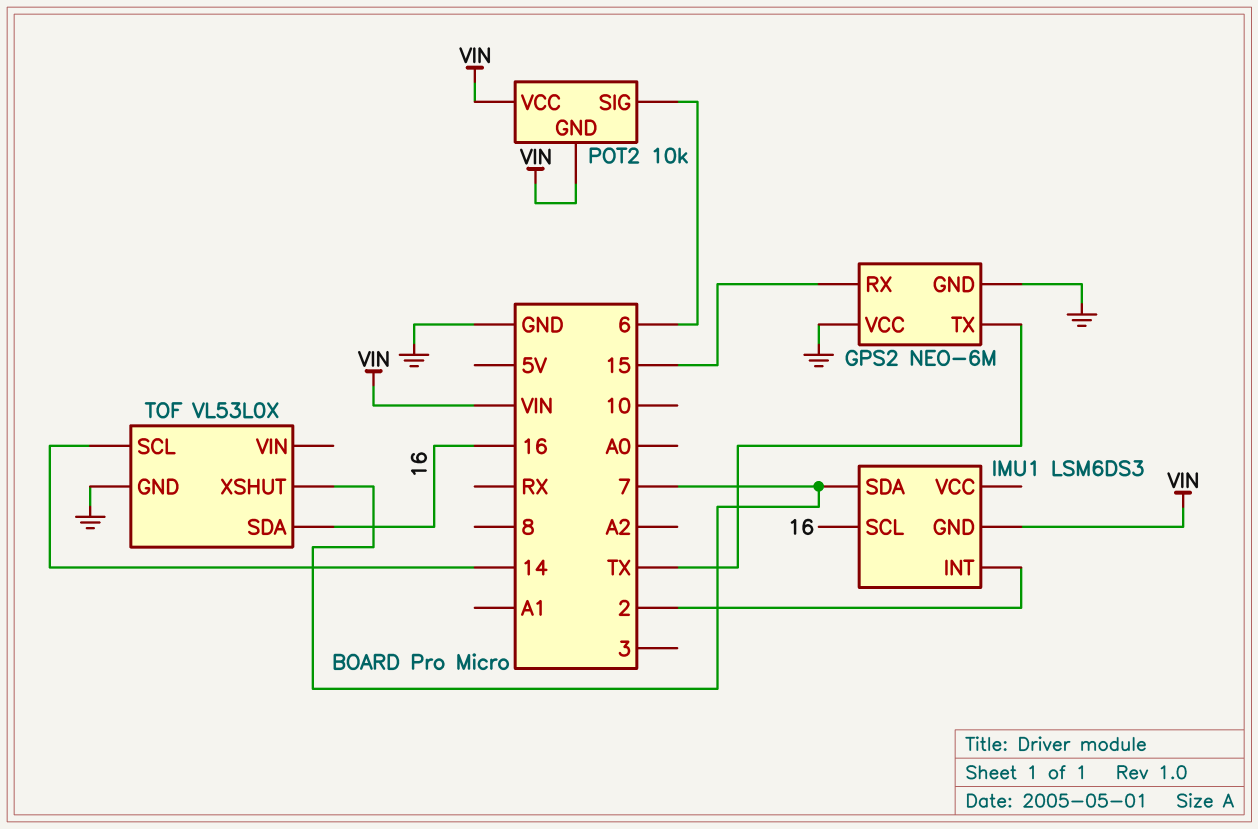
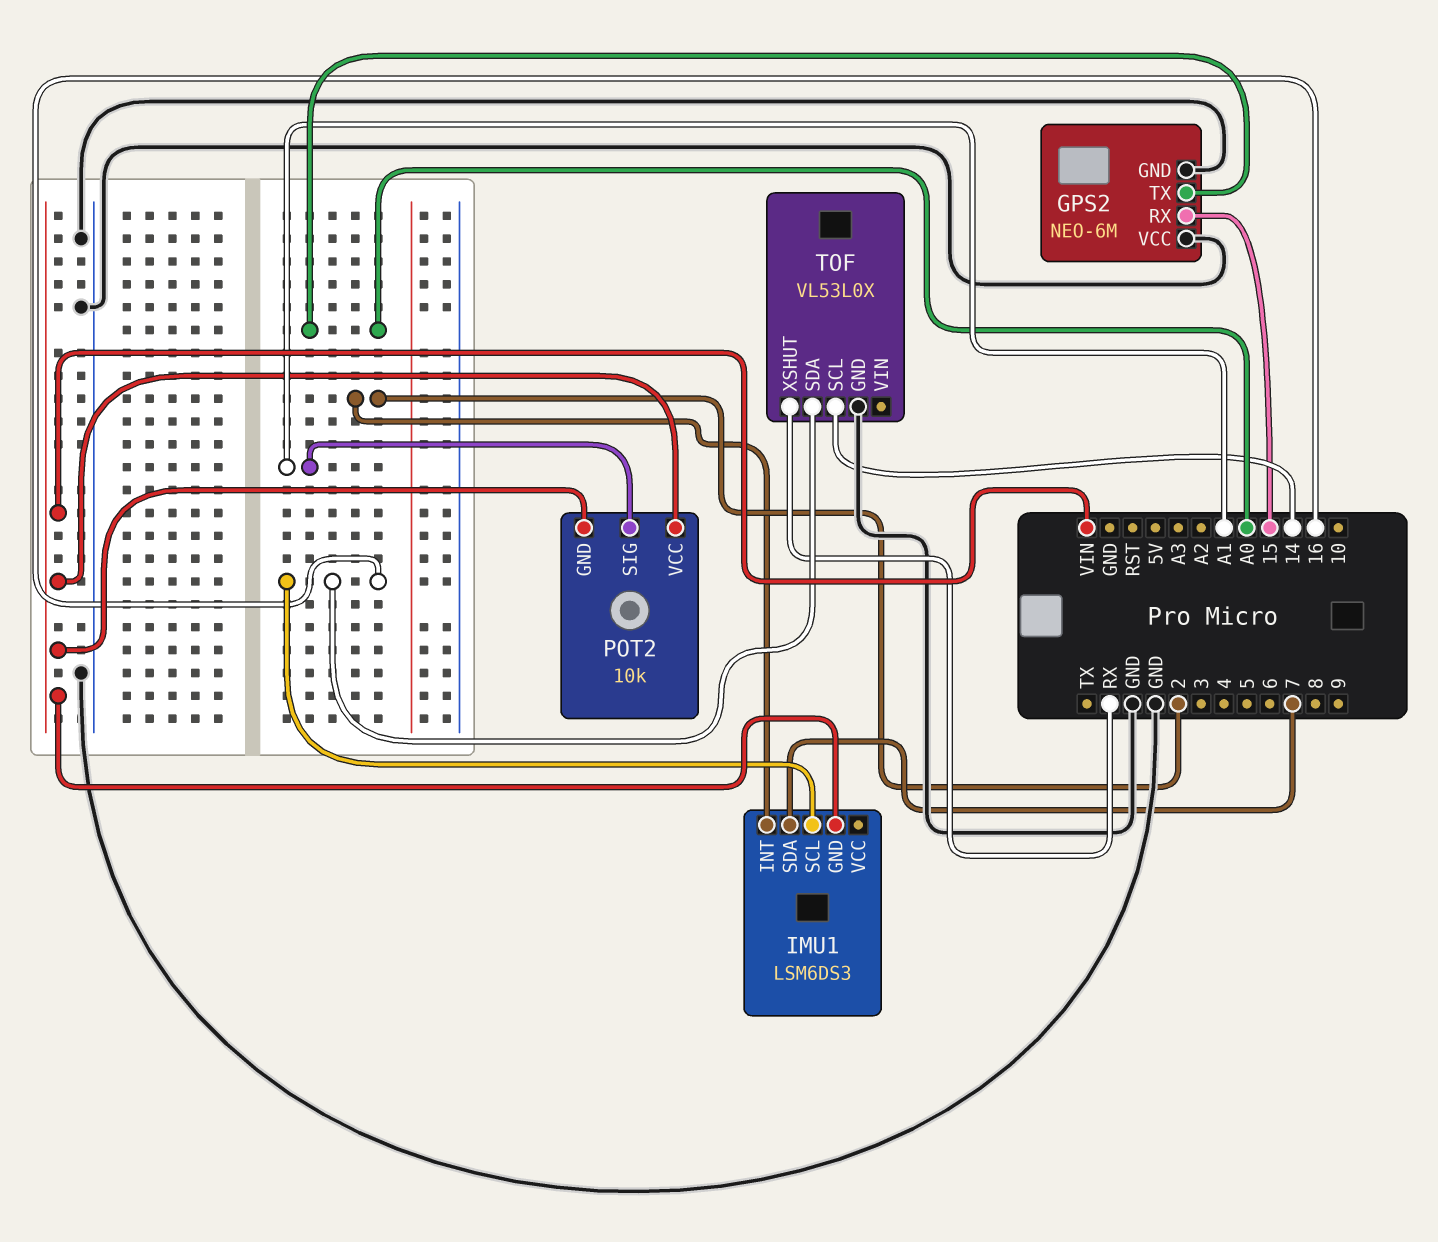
GPS2 pin TX: TX -> A0
POT2 pin SIG: 6 -> A1
TOF pin XSHUT: 7 -> RX

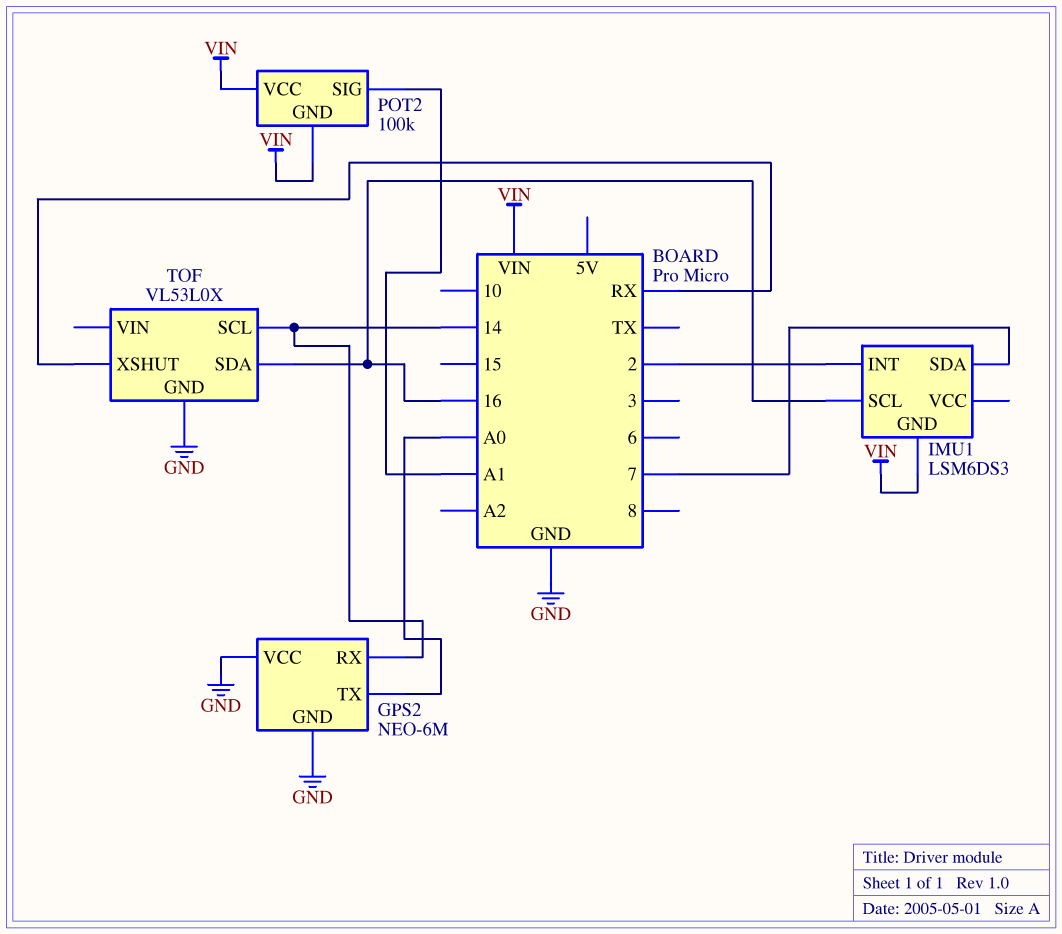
GPS2 pin RX: 15 -> 14
POT2: 10k -> 100k

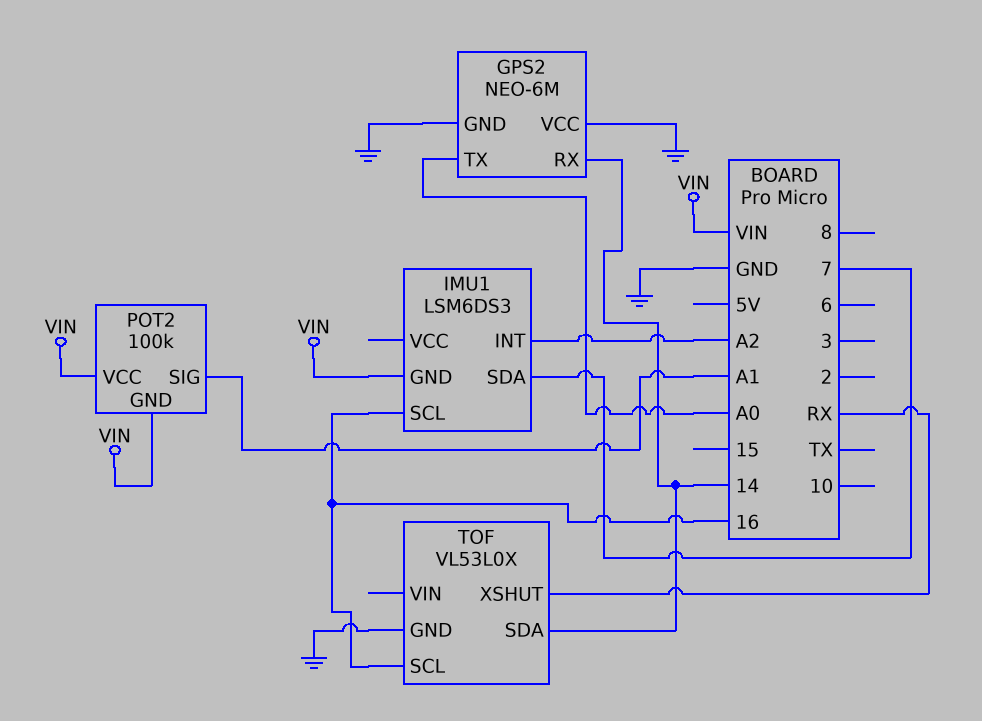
IMU1 pin INT: 2 -> A2
TOF pin SCL: 14 -> 16
TOF pin SDA: 16 -> 14

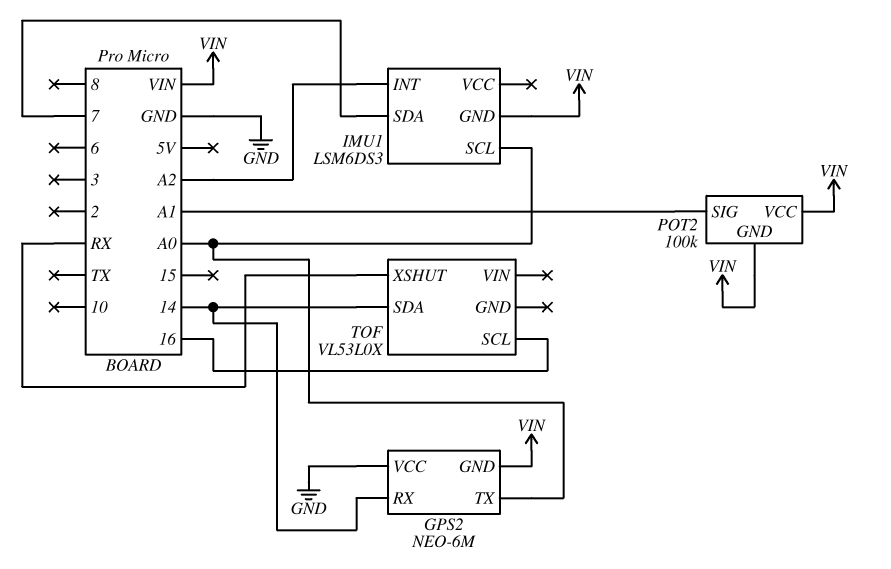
GPS2 pin GND: GND -> VIN
IMU1 pin SCL: 16 -> A0
TOF pin GND: GND -> none

